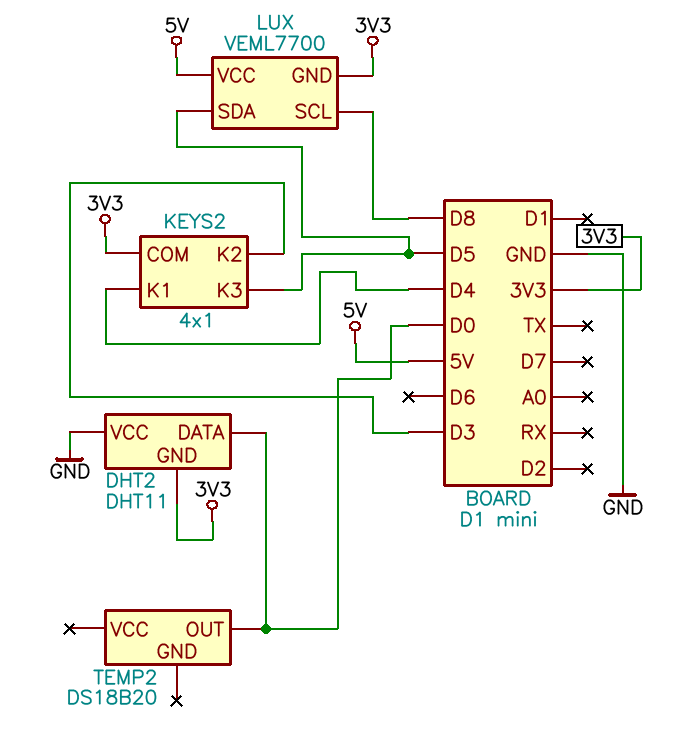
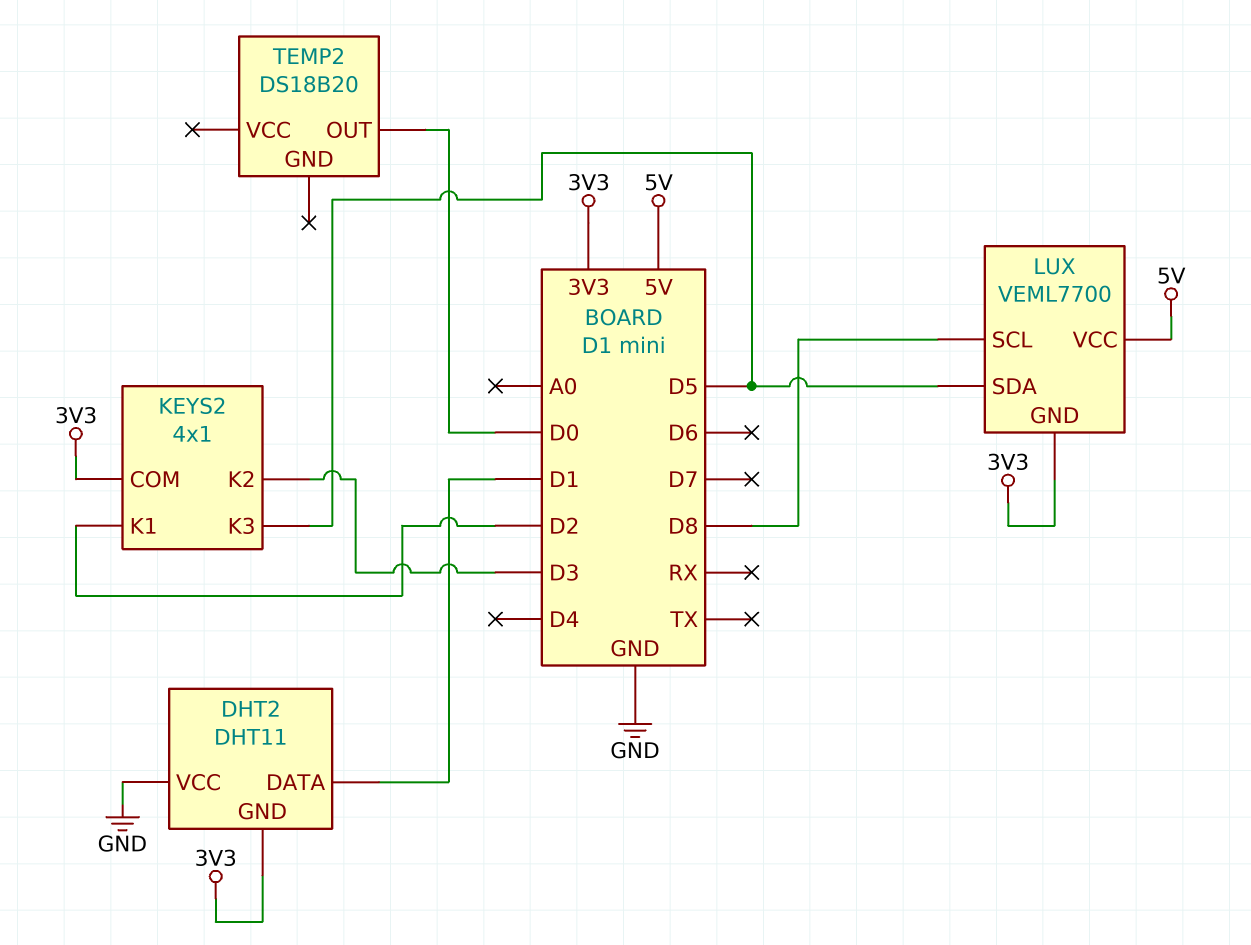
DHT2 pin DATA: D0 -> D1
KEYS2 pin K1: D4 -> D2

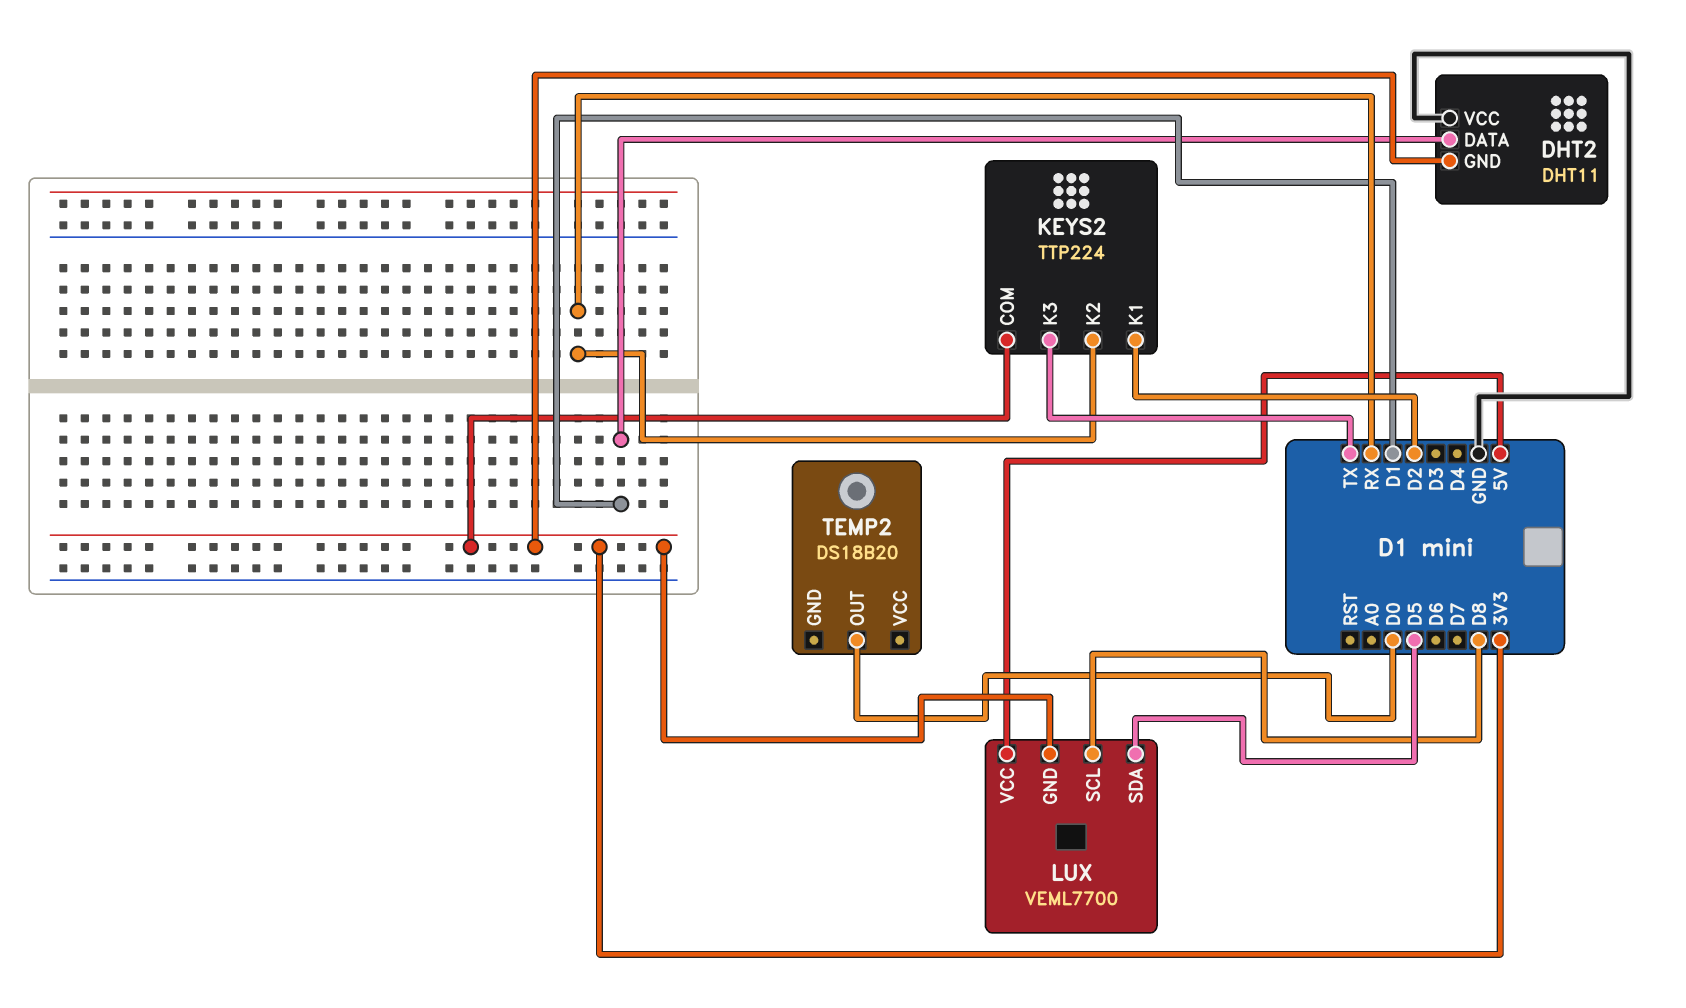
KEYS2: 4x1 -> TTP224
KEYS2 pin K2: D3 -> RX
KEYS2 pin K3: D5 -> TX

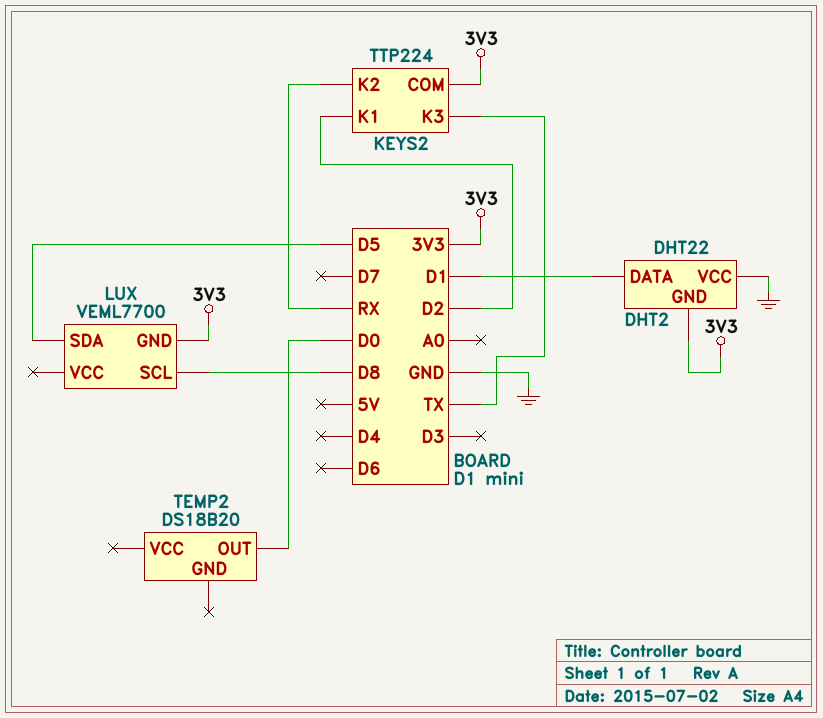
DHT2: DHT11 -> DHT22
LUX pin VCC: 5V -> none

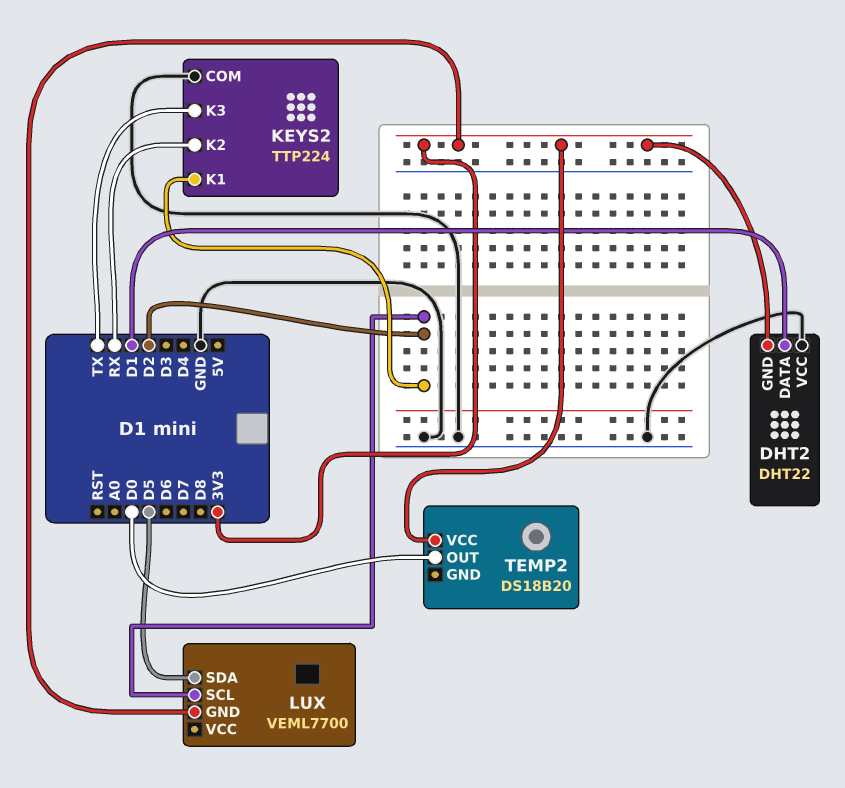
KEYS2 pin COM: 3V3 -> GND
LUX pin SCL: D8 -> D2
TEMP2 pin VCC: none -> 3V3

